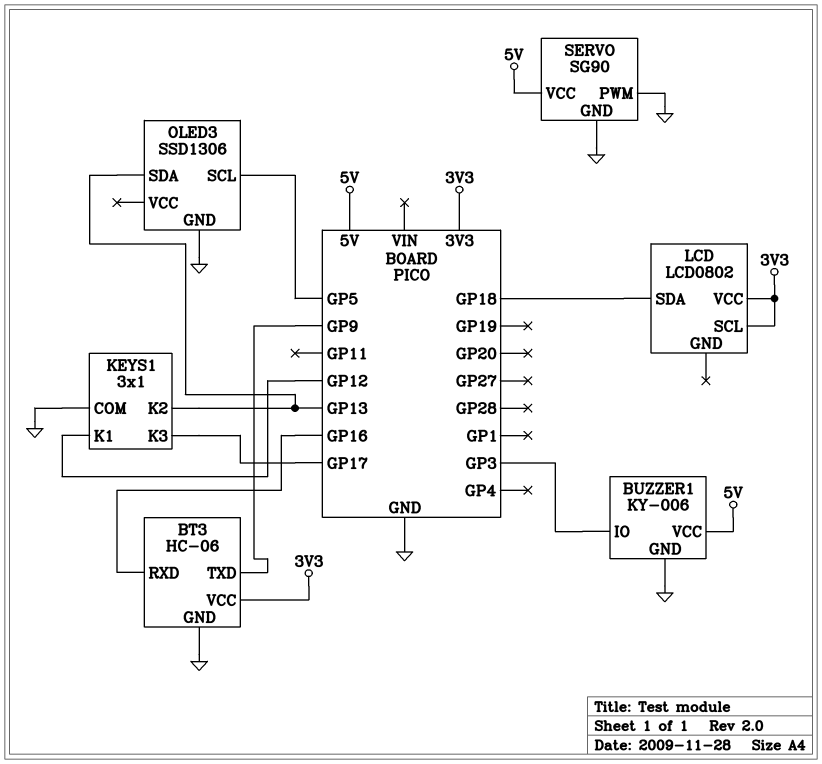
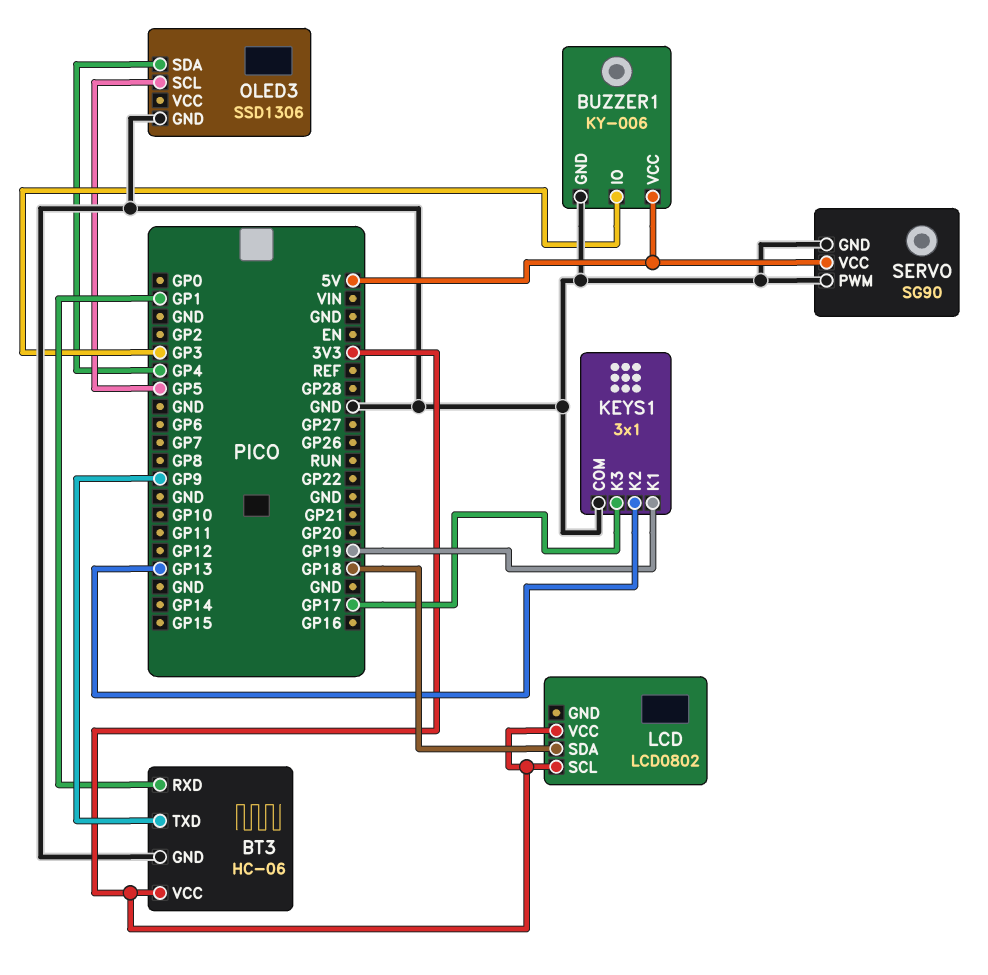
BT3 pin RXD: GP16 -> GP1
KEYS1 pin K1: GP12 -> GP19
OLED3 pin SDA: GP13 -> GP4

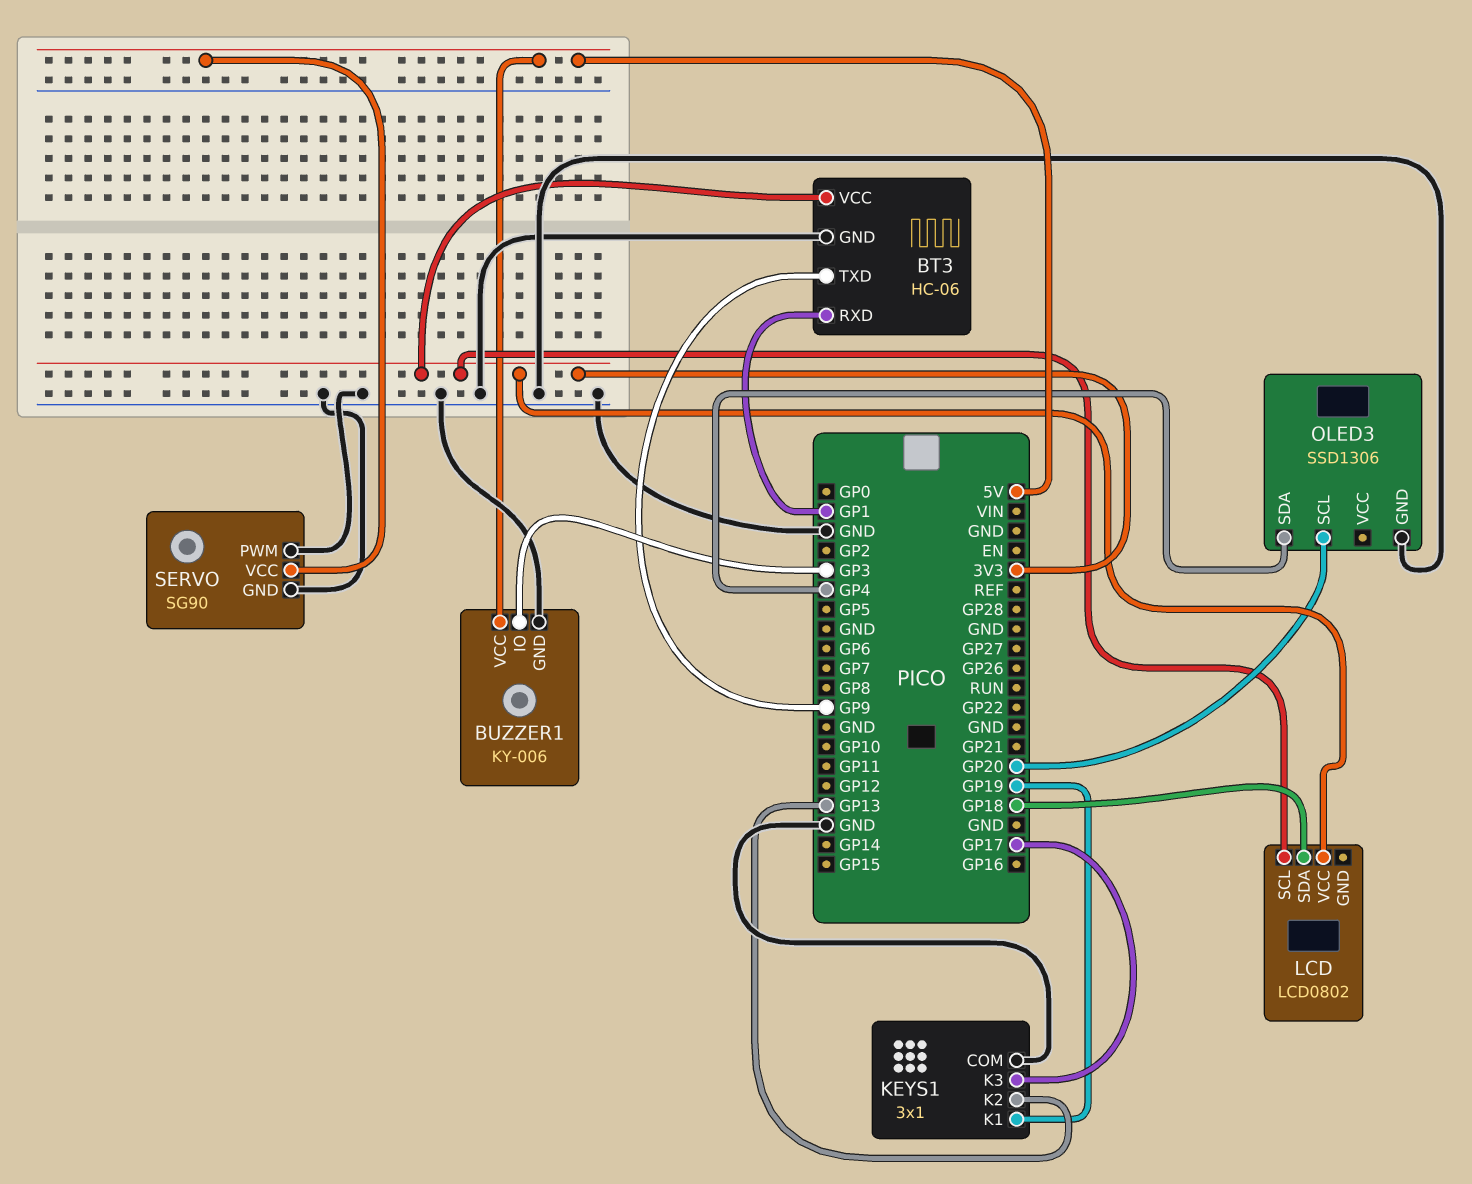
OLED3 pin SCL: GP5 -> GP20

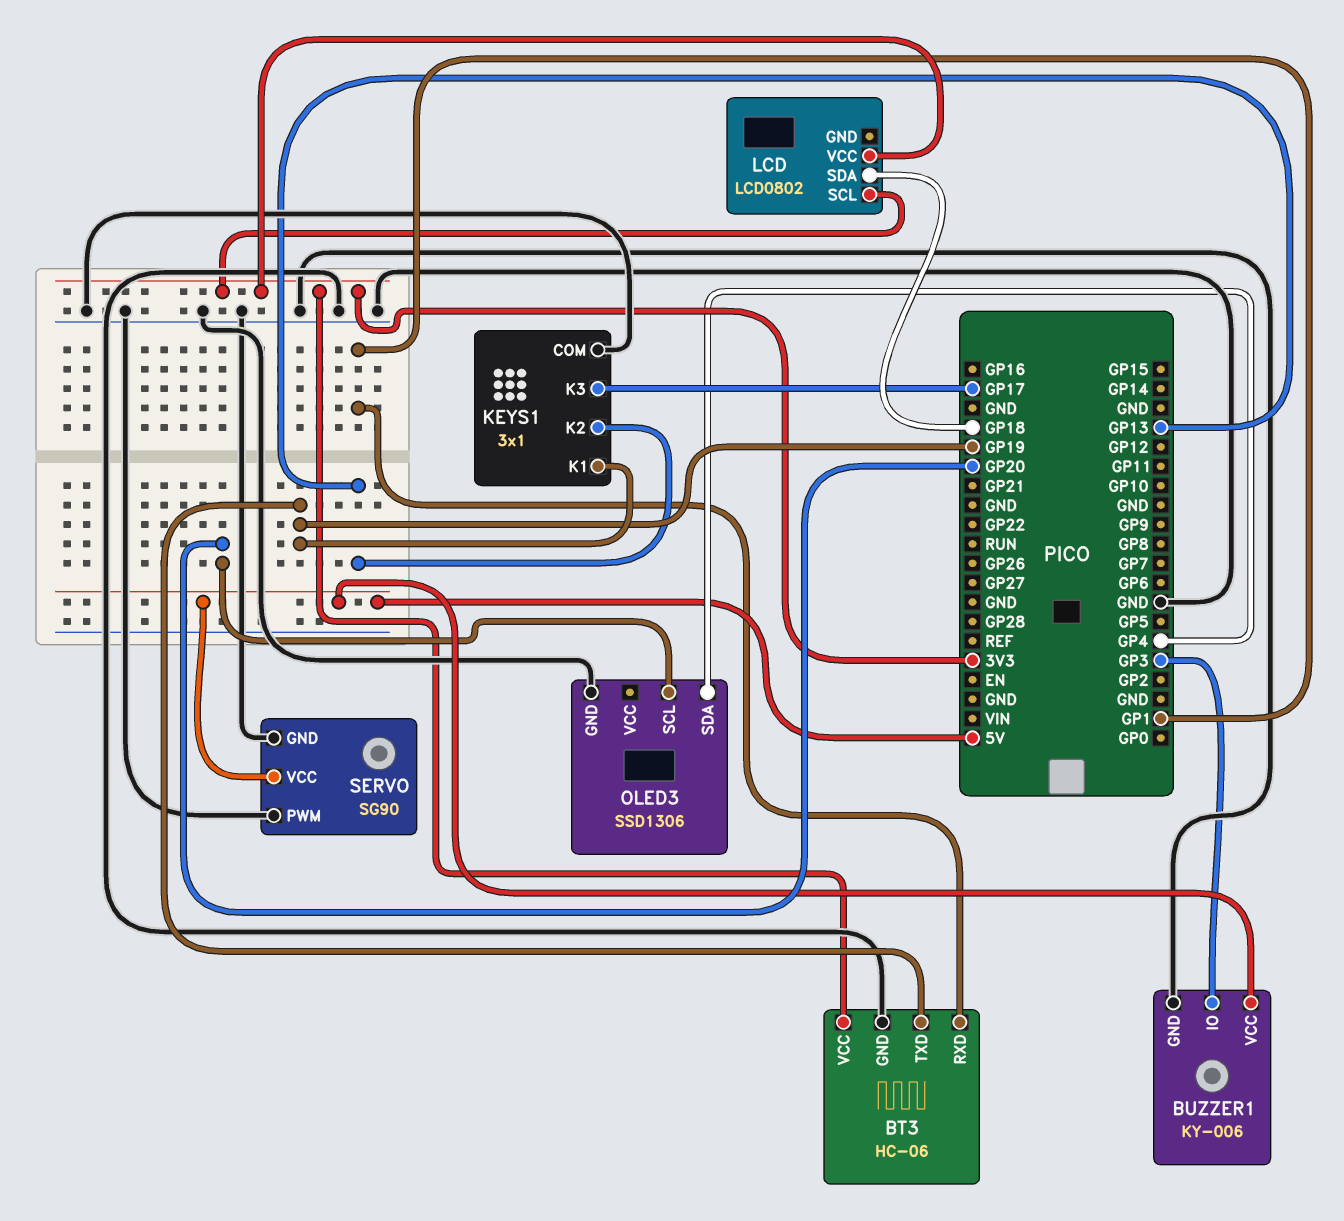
BT3 pin TXD: GP9 -> GP19

